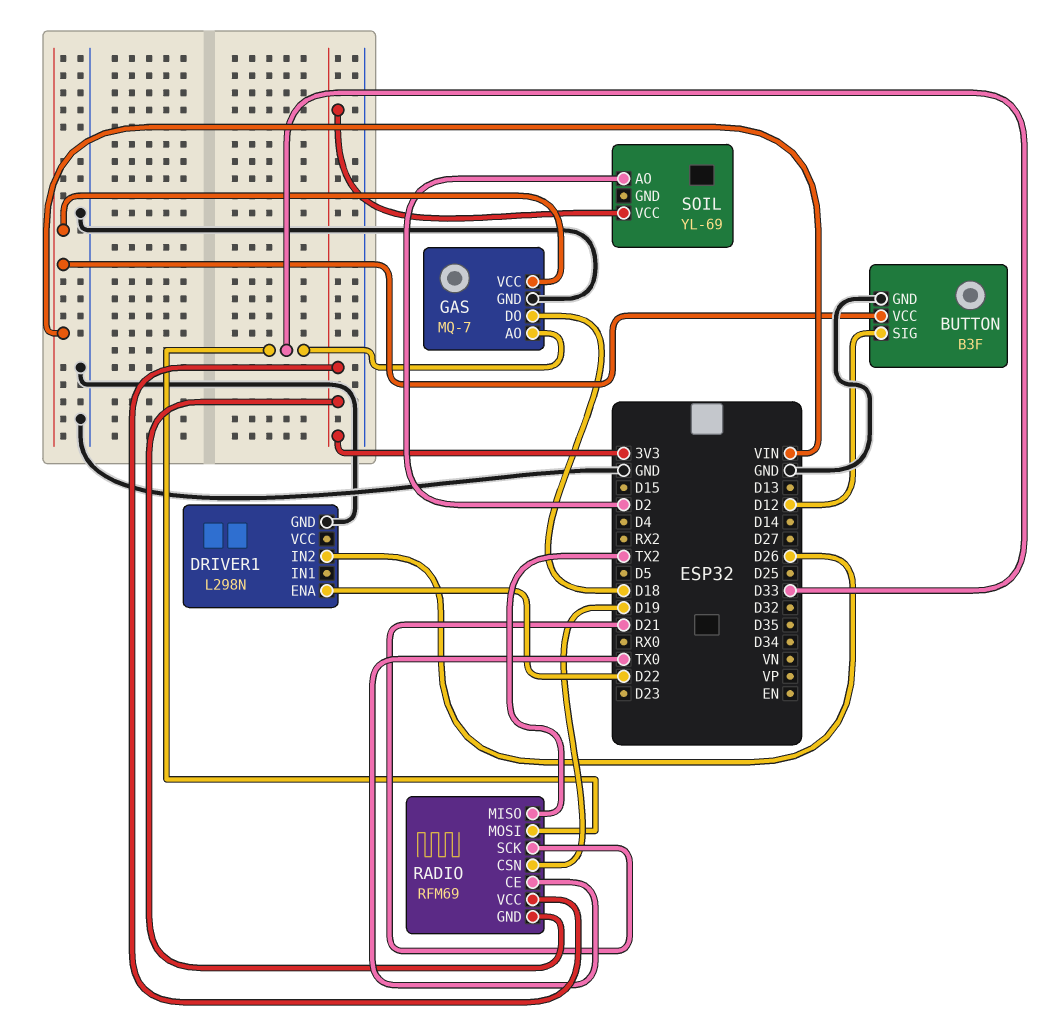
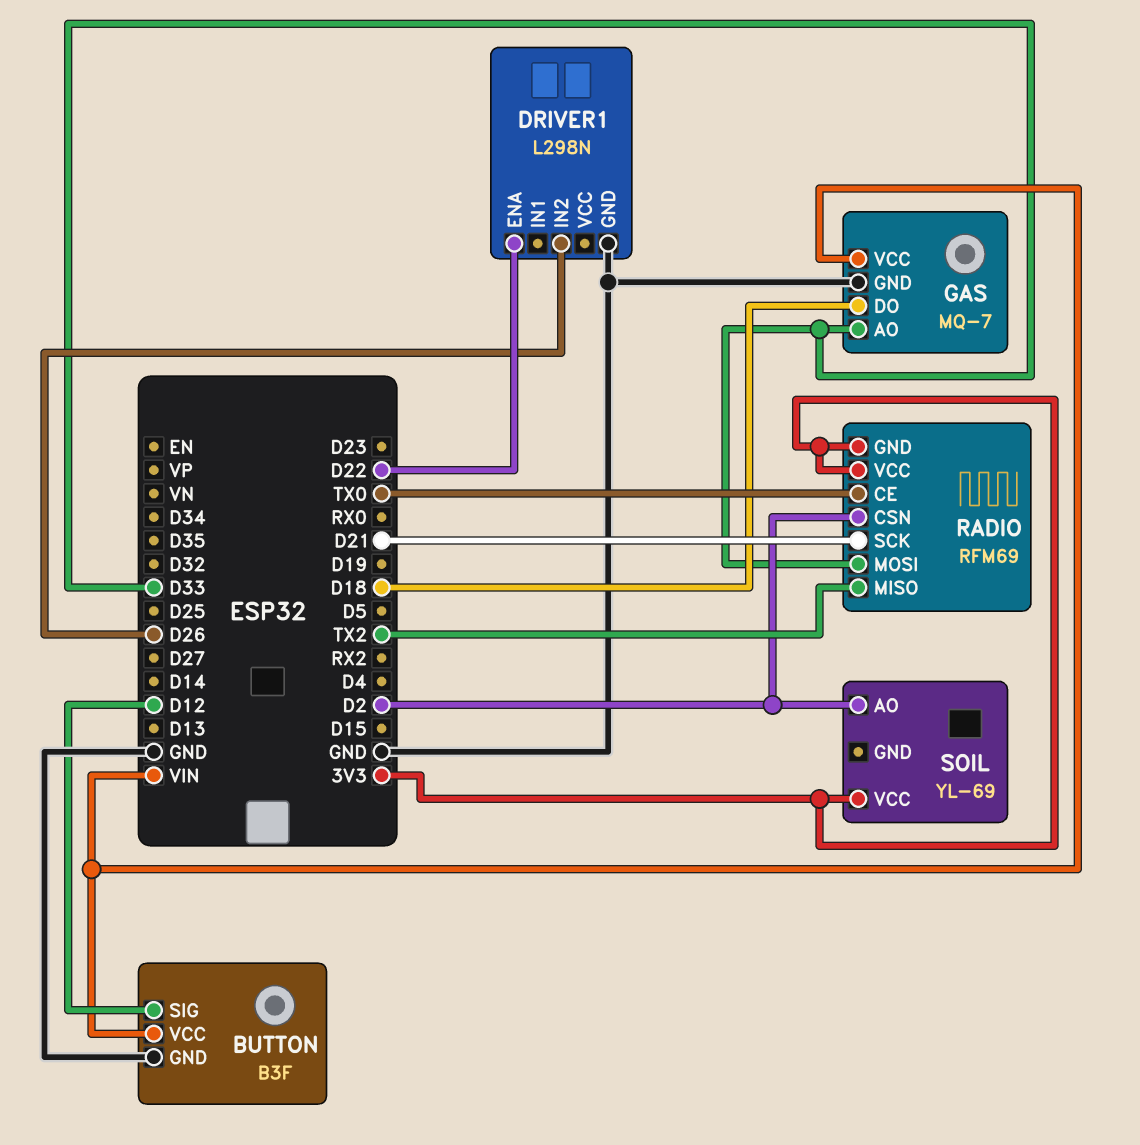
RADIO pin CSN: D19 -> D2

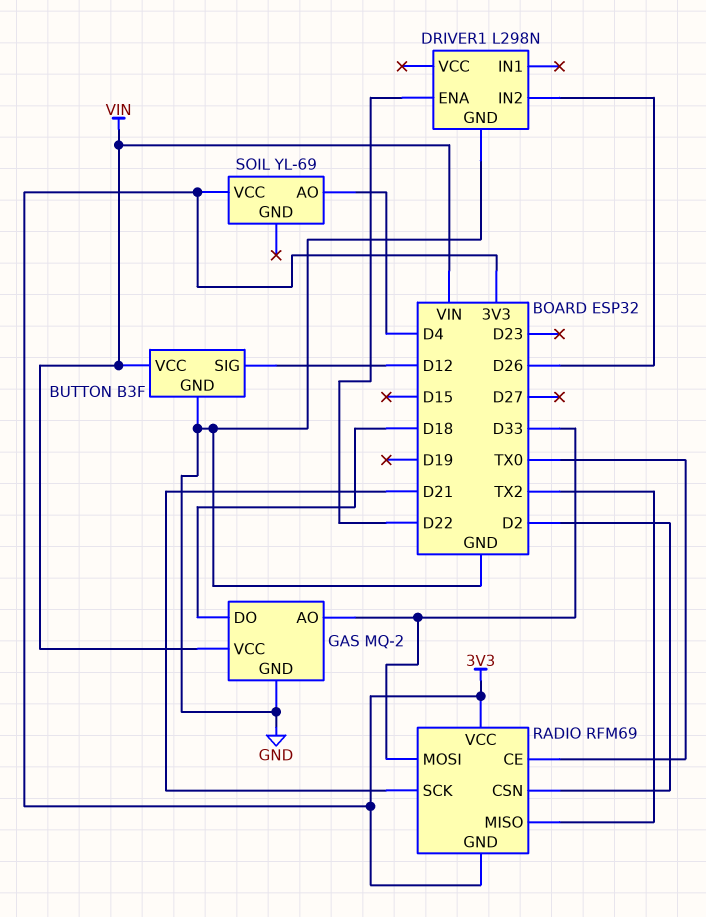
GAS: MQ-7 -> MQ-2
SOIL pin AO: D2 -> D4

